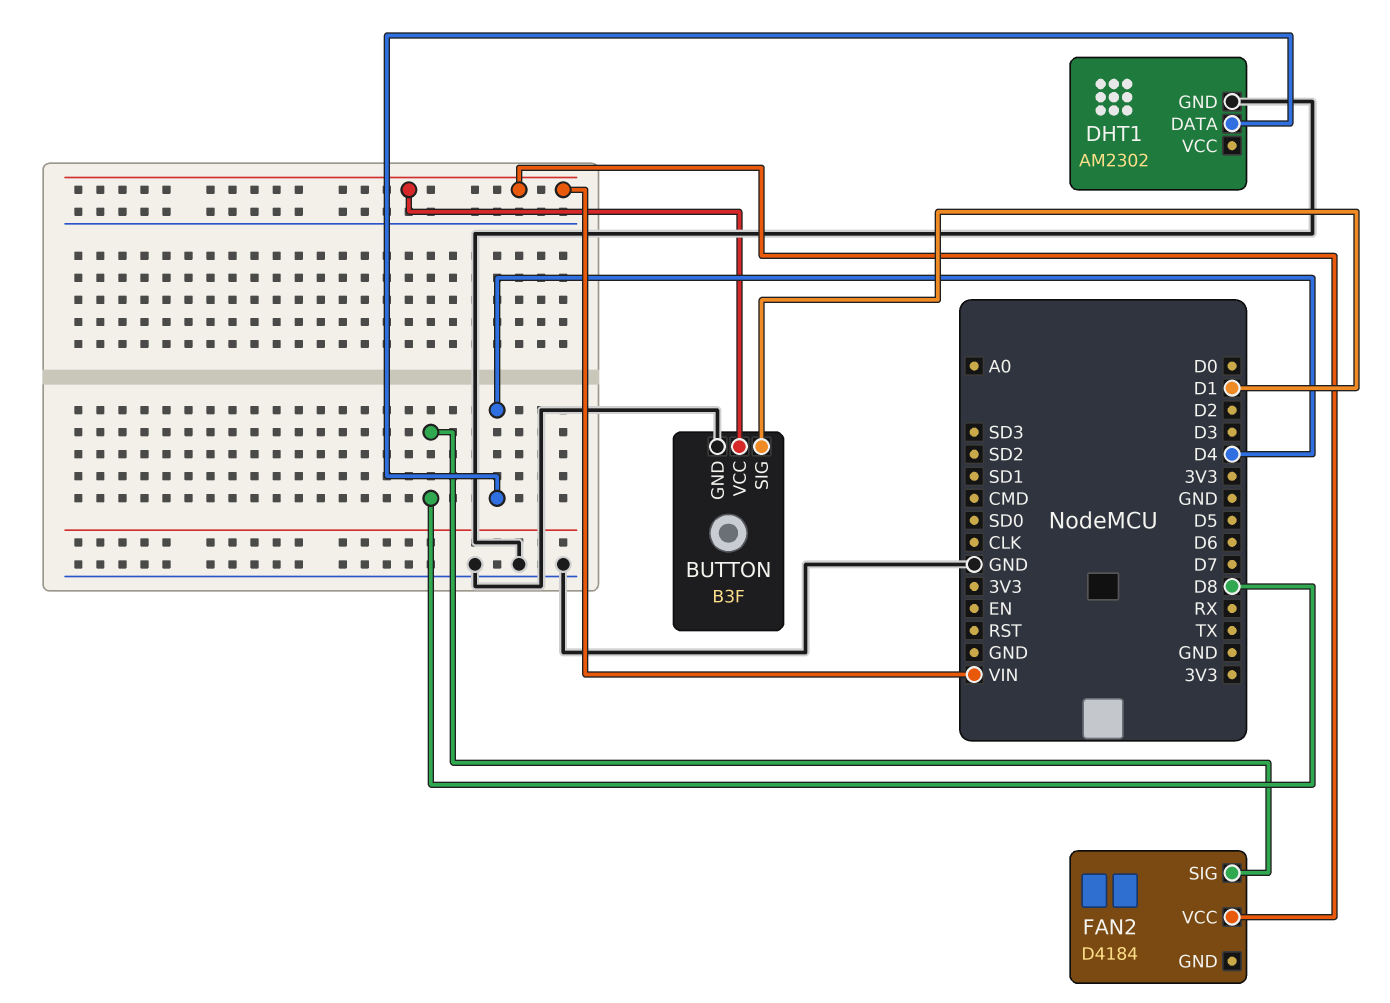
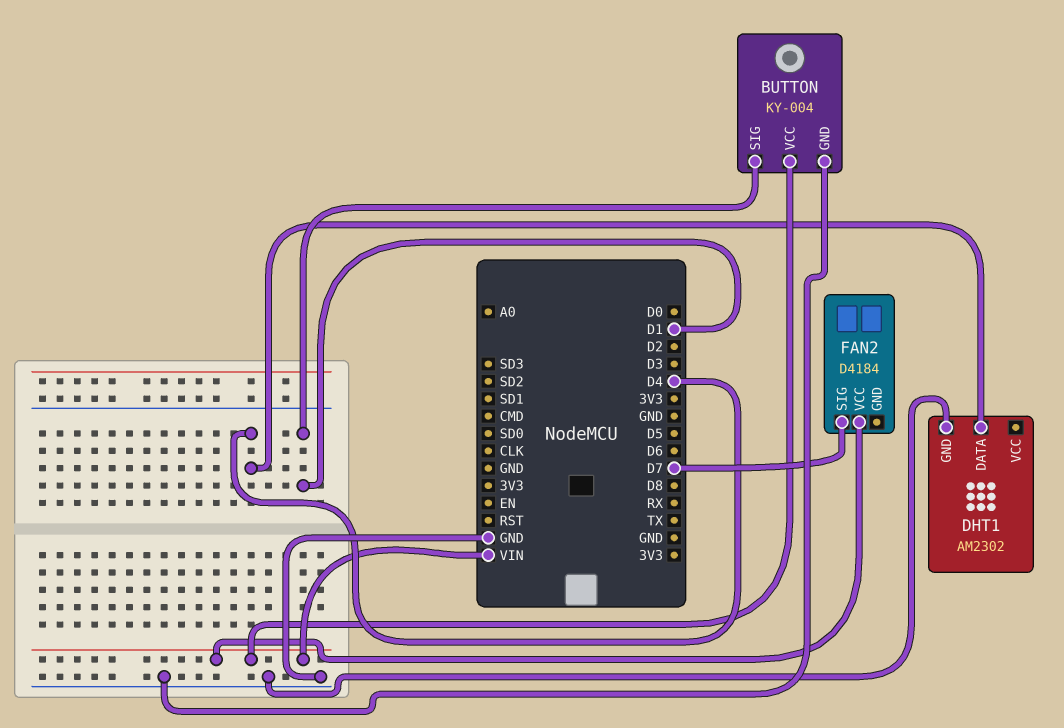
BUTTON: B3F -> KY-004
FAN2 pin SIG: D8 -> D7

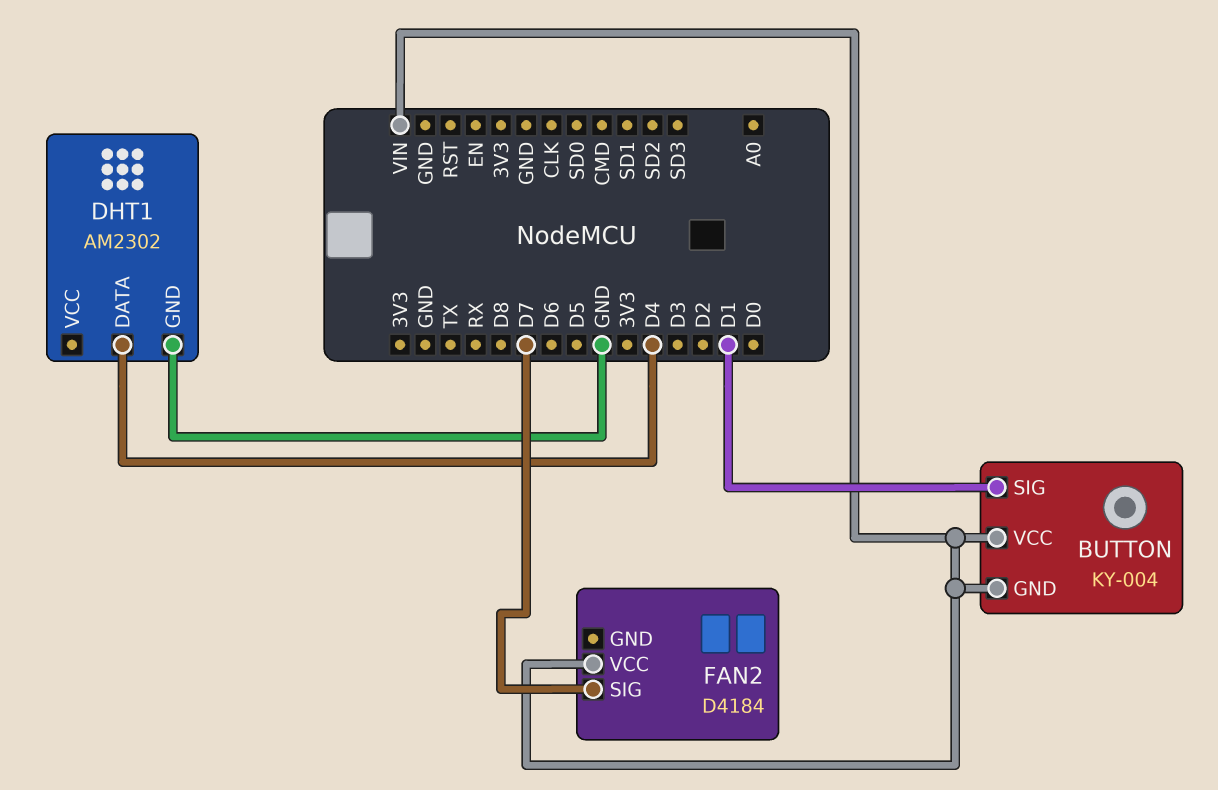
BUTTON pin GND: GND -> VIN

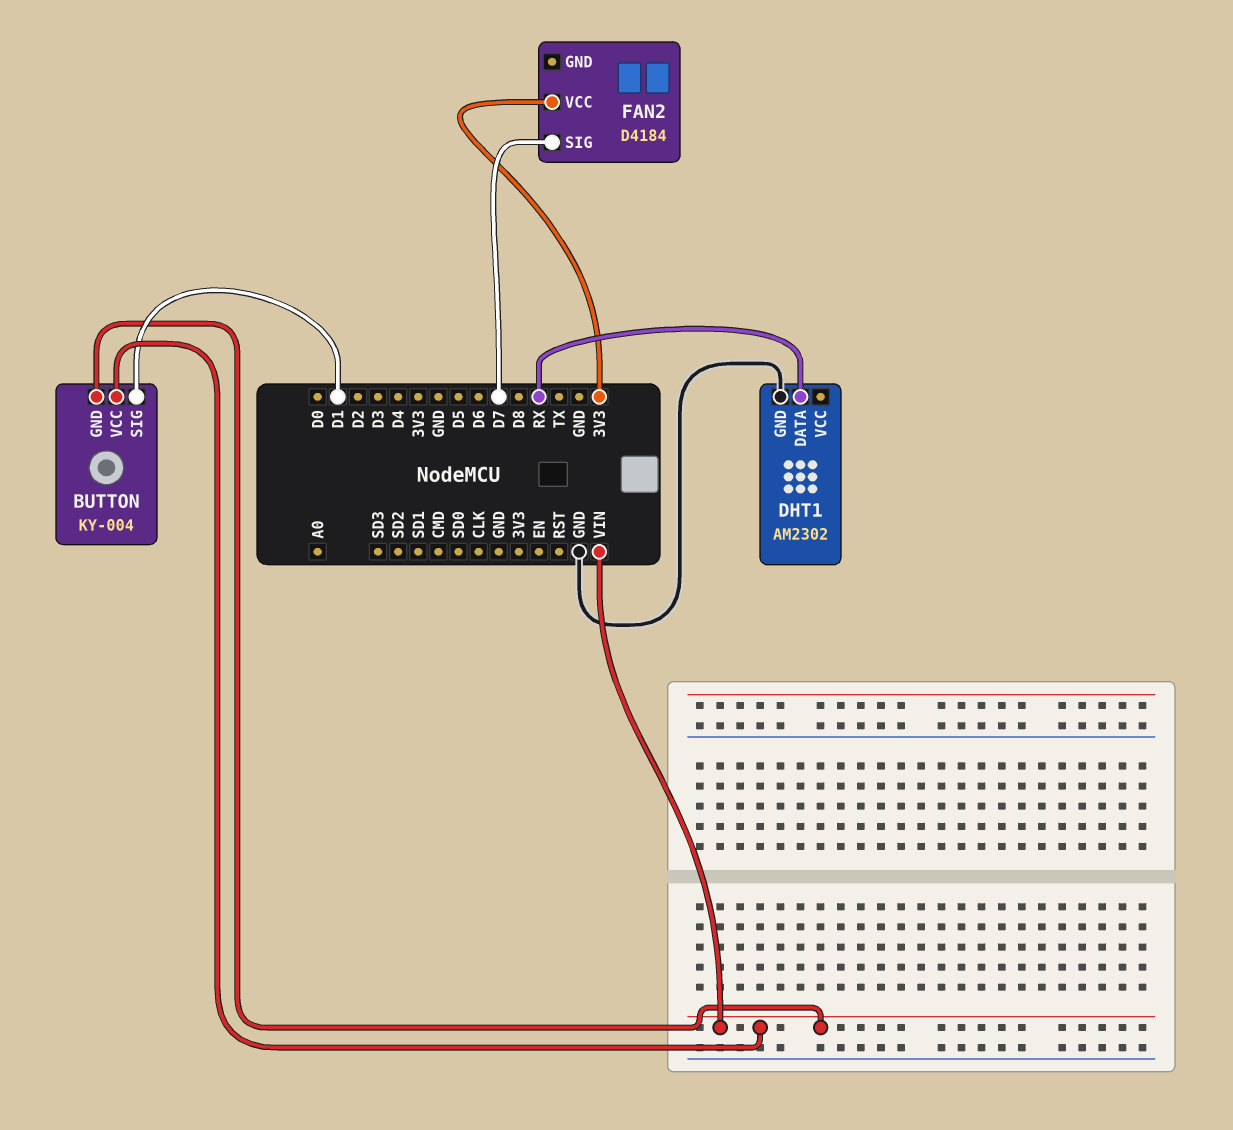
DHT1 pin DATA: D4 -> RX
FAN2 pin VCC: VIN -> 3V3

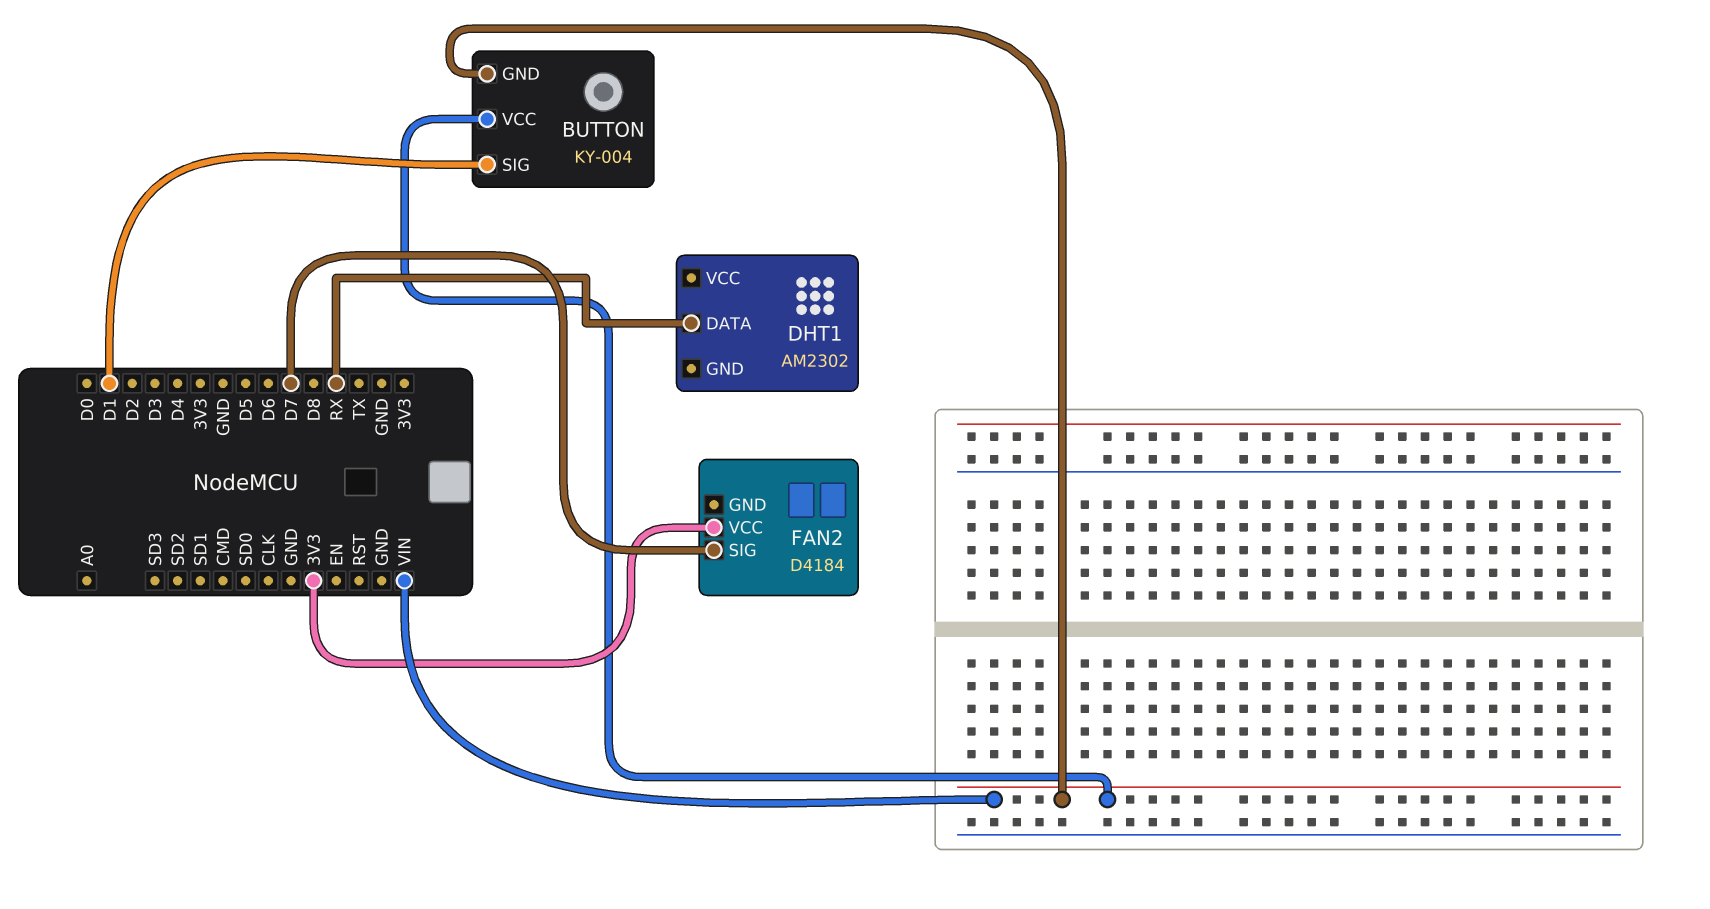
DHT1 pin GND: GND -> none

